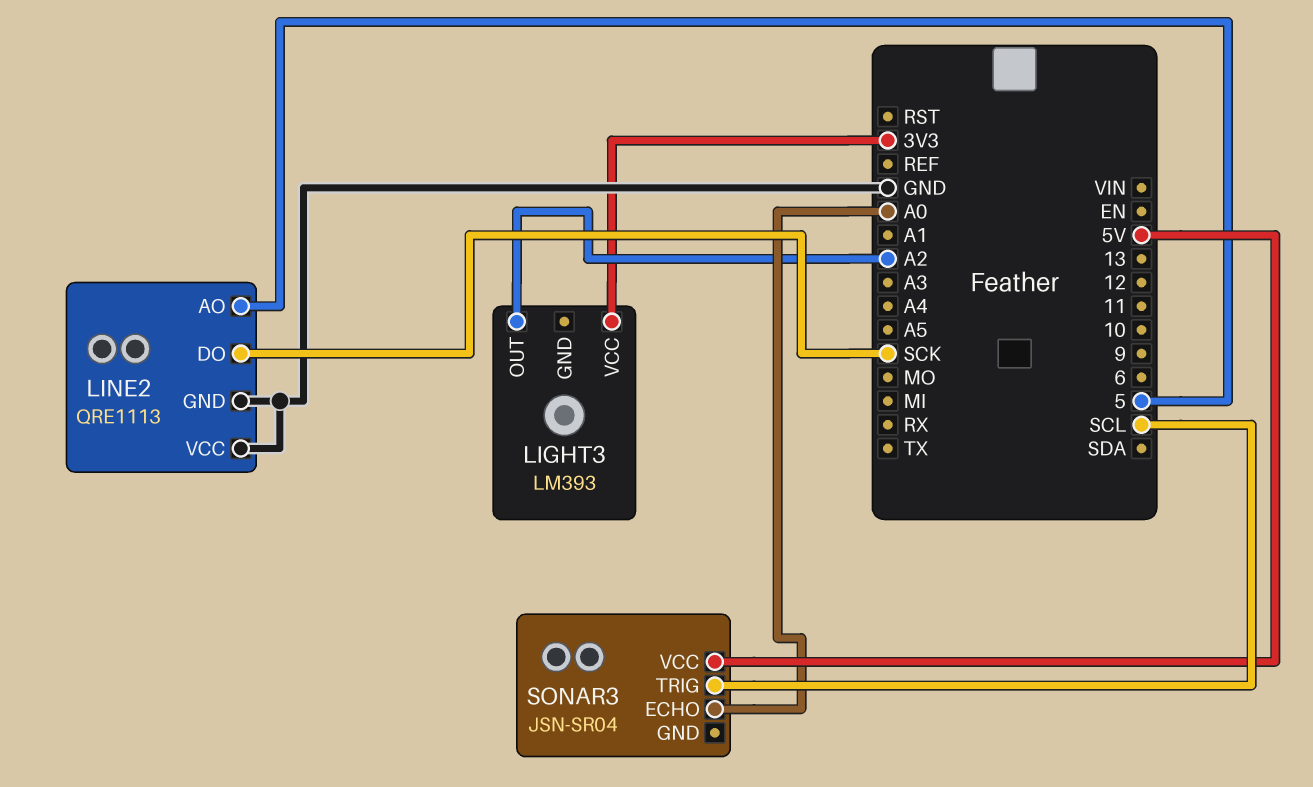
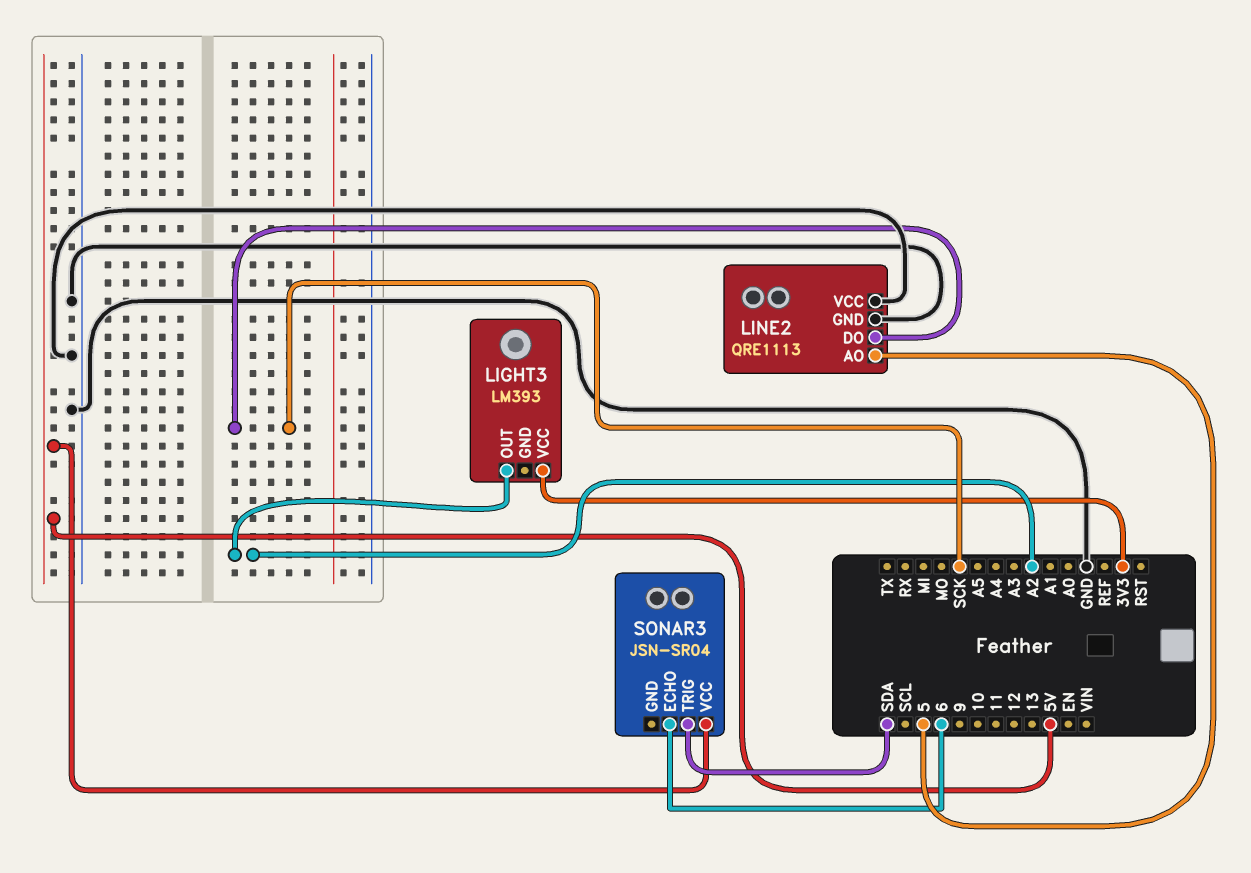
SONAR3 pin ECHO: A0 -> 6
SONAR3 pin TRIG: SCL -> SDA

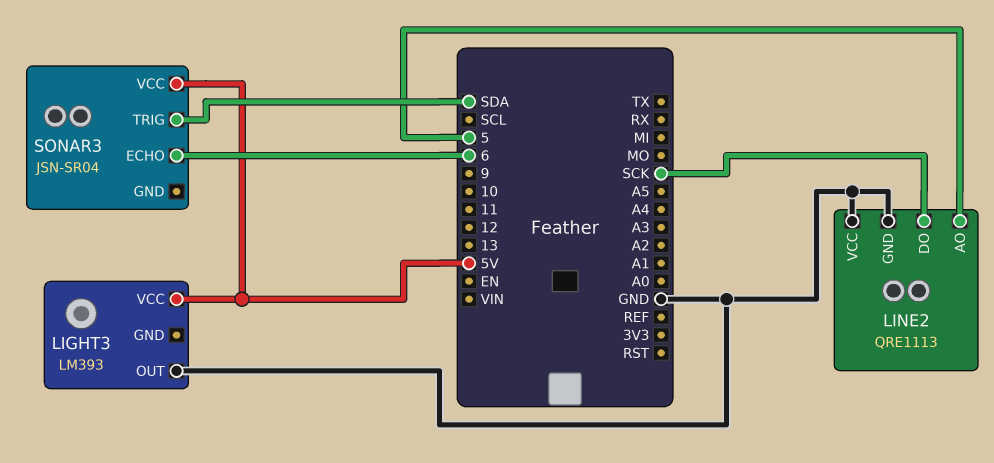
LIGHT3 pin OUT: A2 -> GND
LIGHT3 pin VCC: 3V3 -> 5V

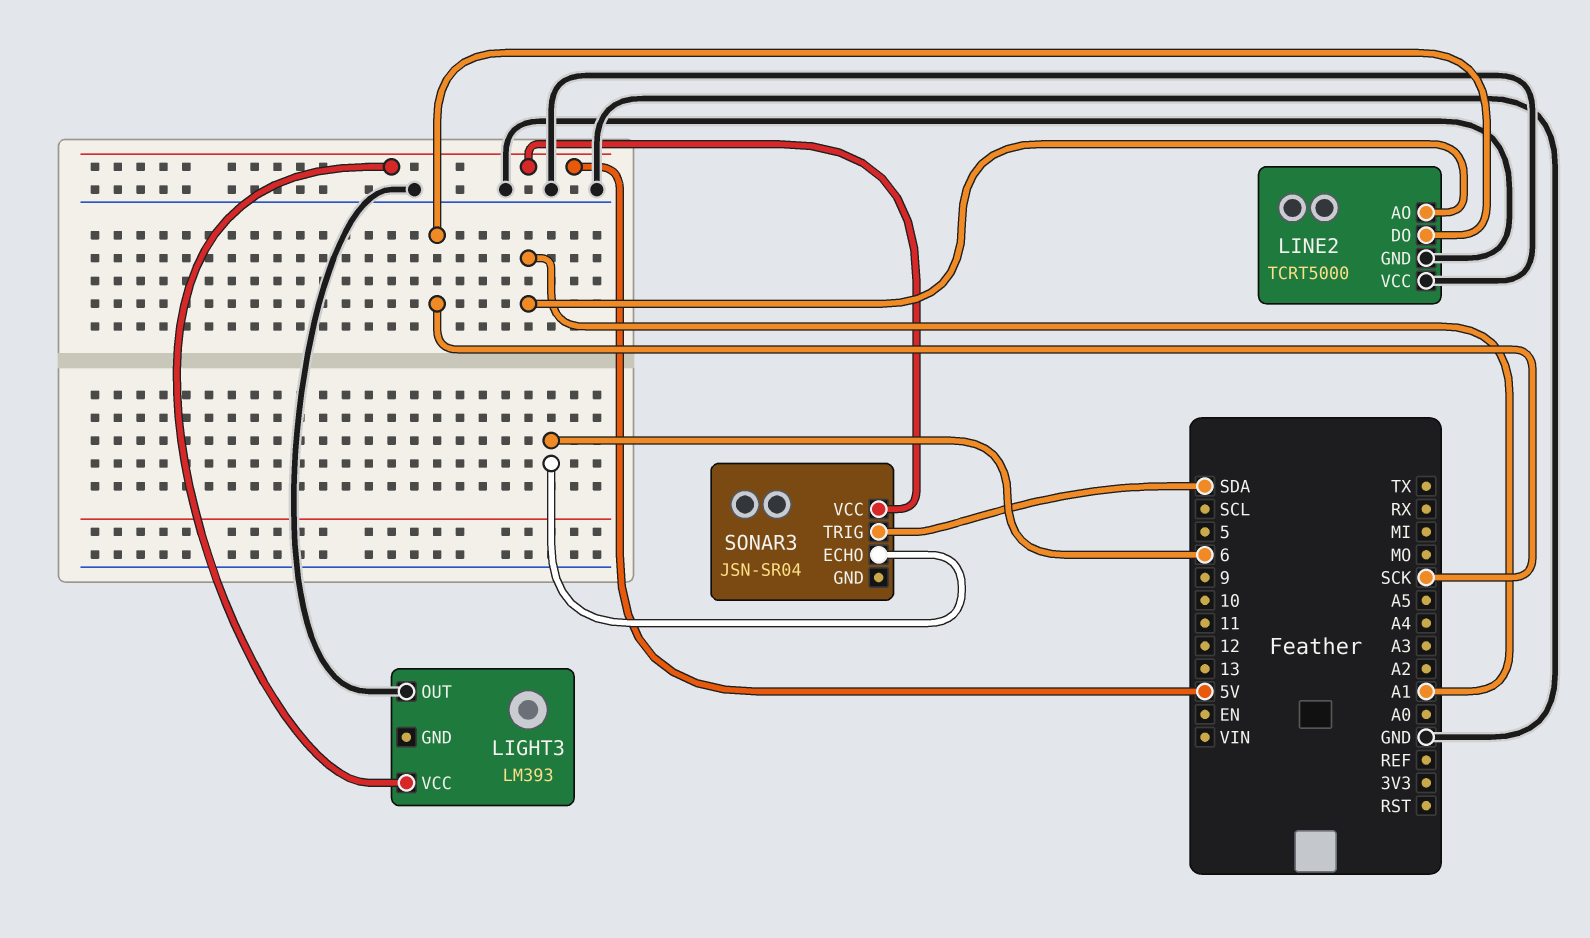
LINE2: QRE1113 -> TCRT5000
LINE2 pin AO: 5 -> A1

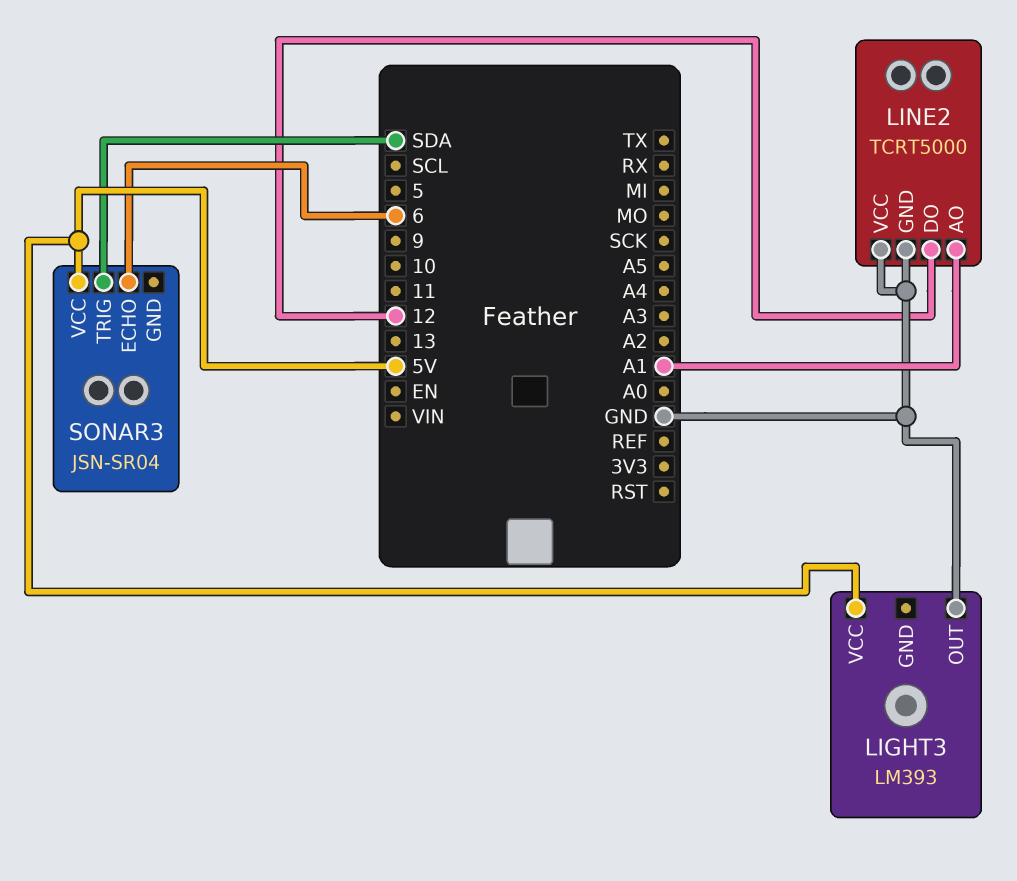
LINE2 pin DO: SCK -> 12

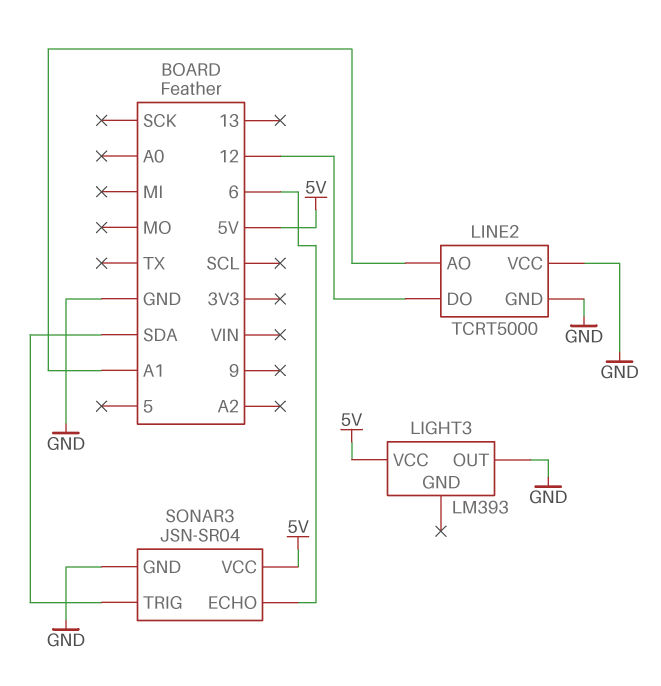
SONAR3 pin GND: none -> GND

